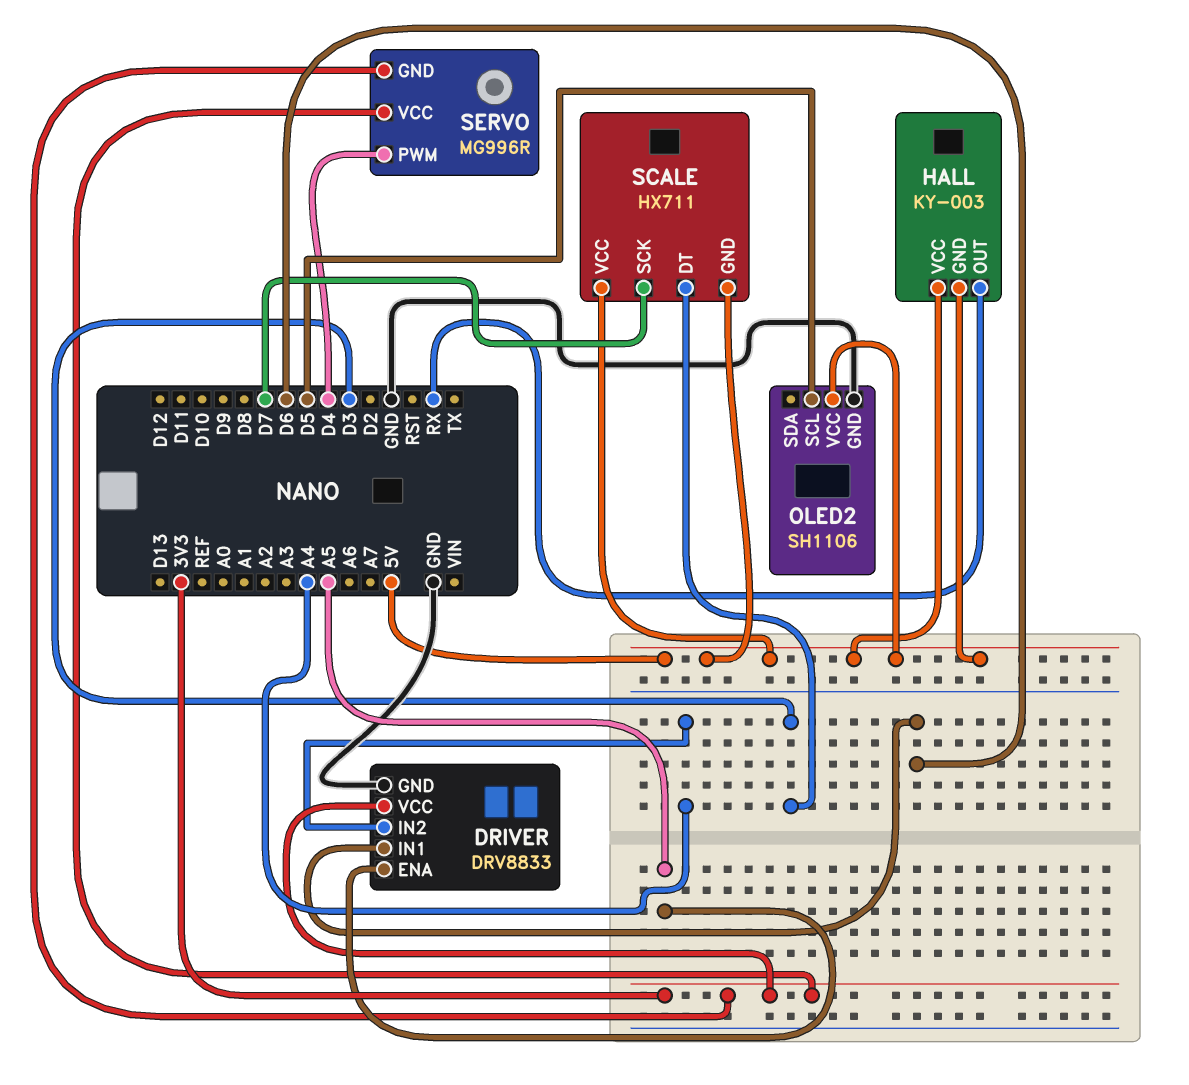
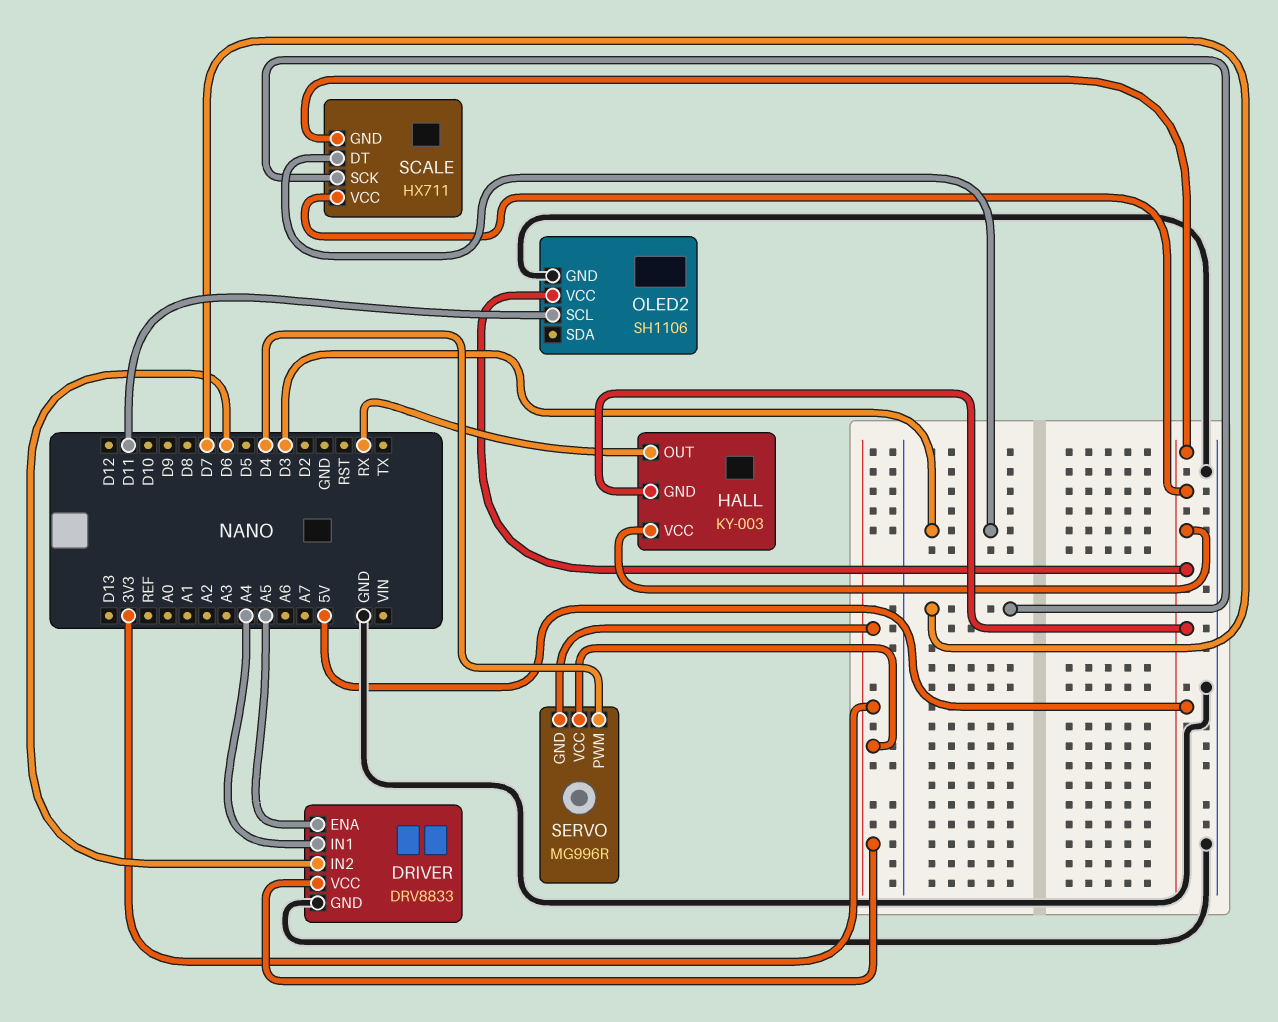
DRIVER pin IN1: D6 -> A4
DRIVER pin IN2: A4 -> D6
OLED2 pin SCL: D5 -> D11

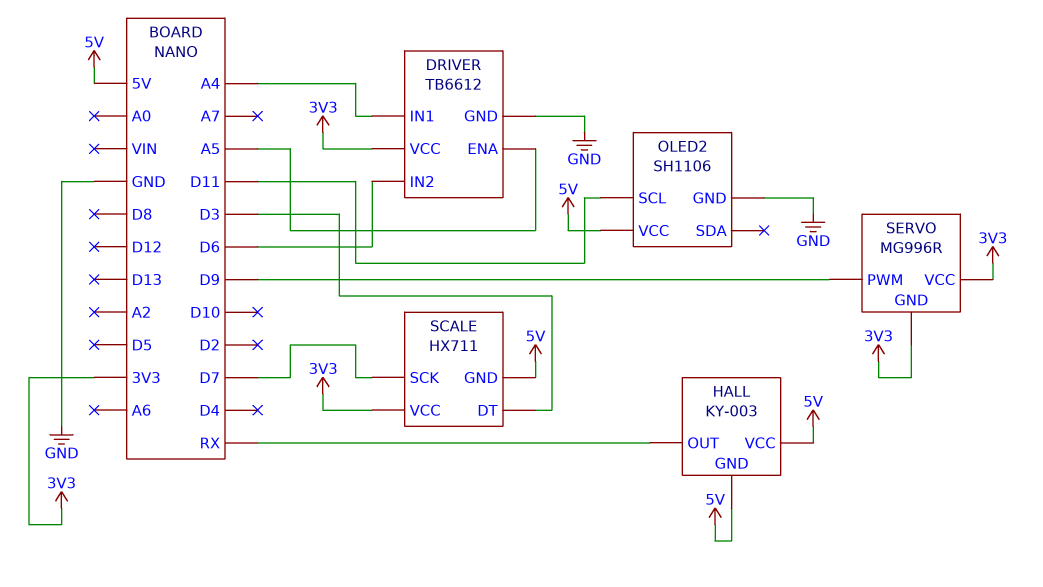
DRIVER: DRV8833 -> TB6612
SCALE pin VCC: 5V -> 3V3
SERVO pin PWM: D4 -> D9

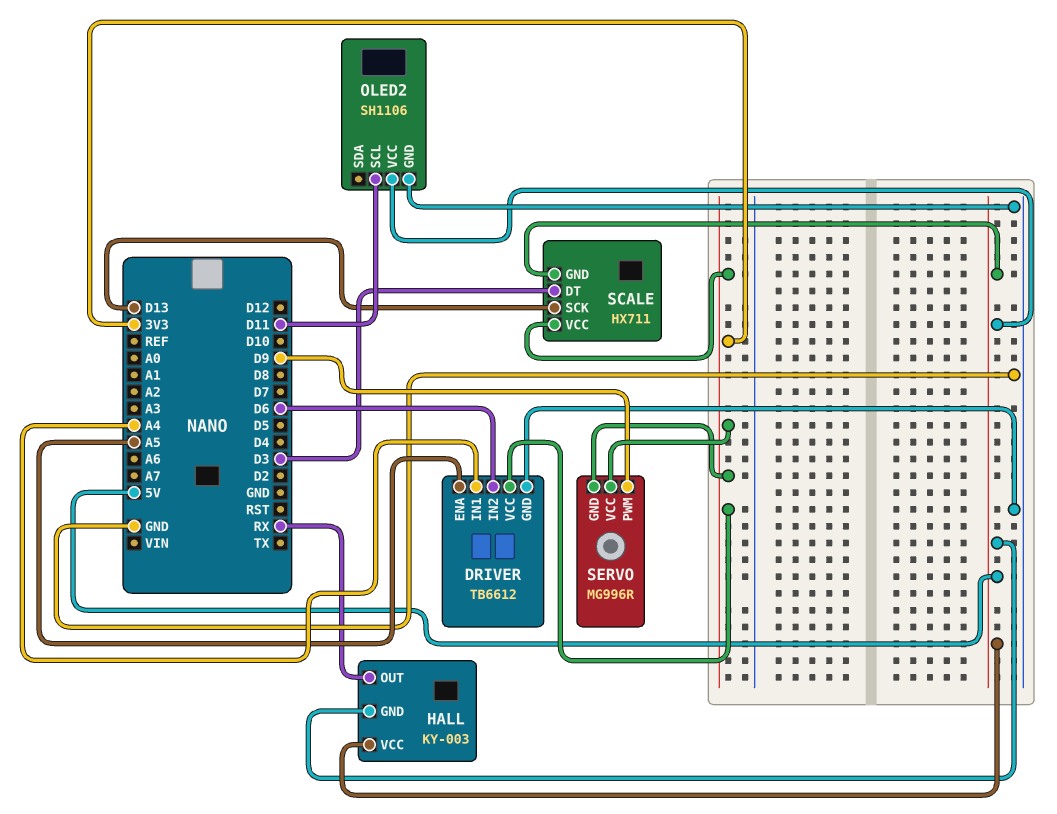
SCALE pin SCK: D7 -> D13

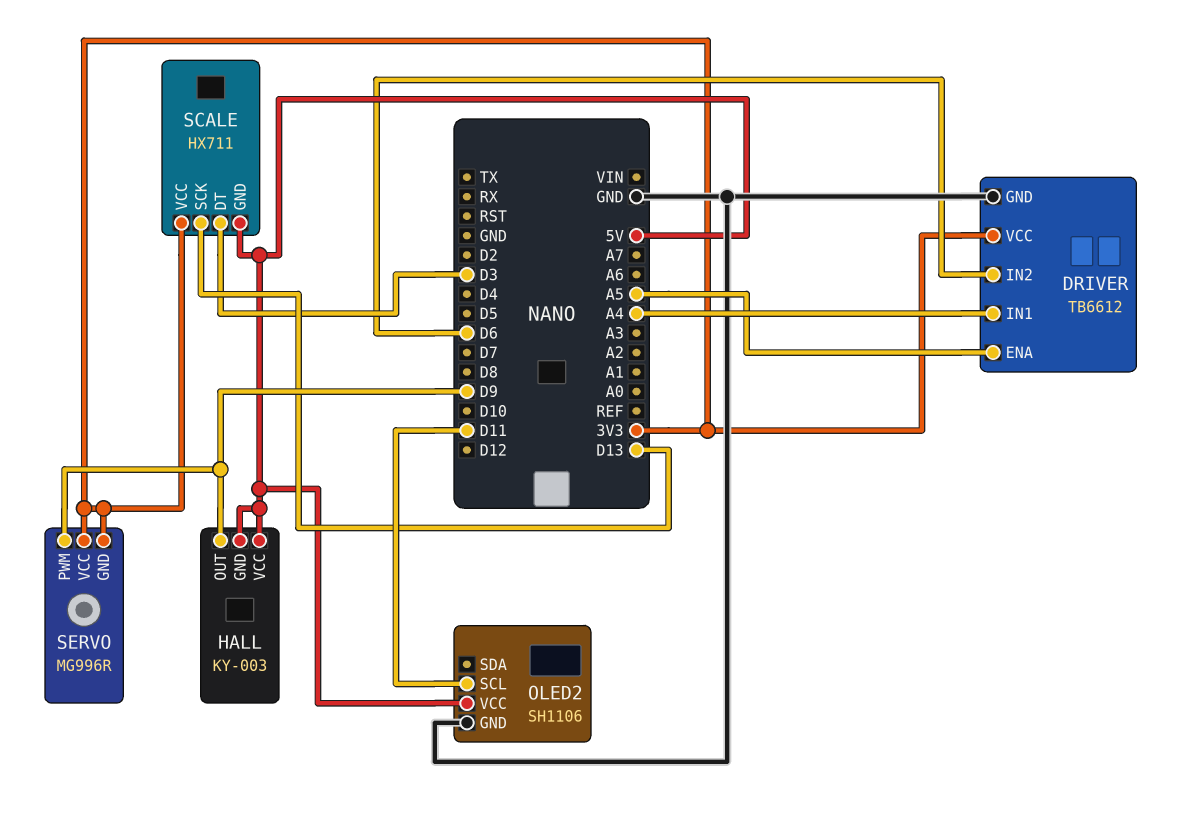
HALL pin OUT: RX -> D9

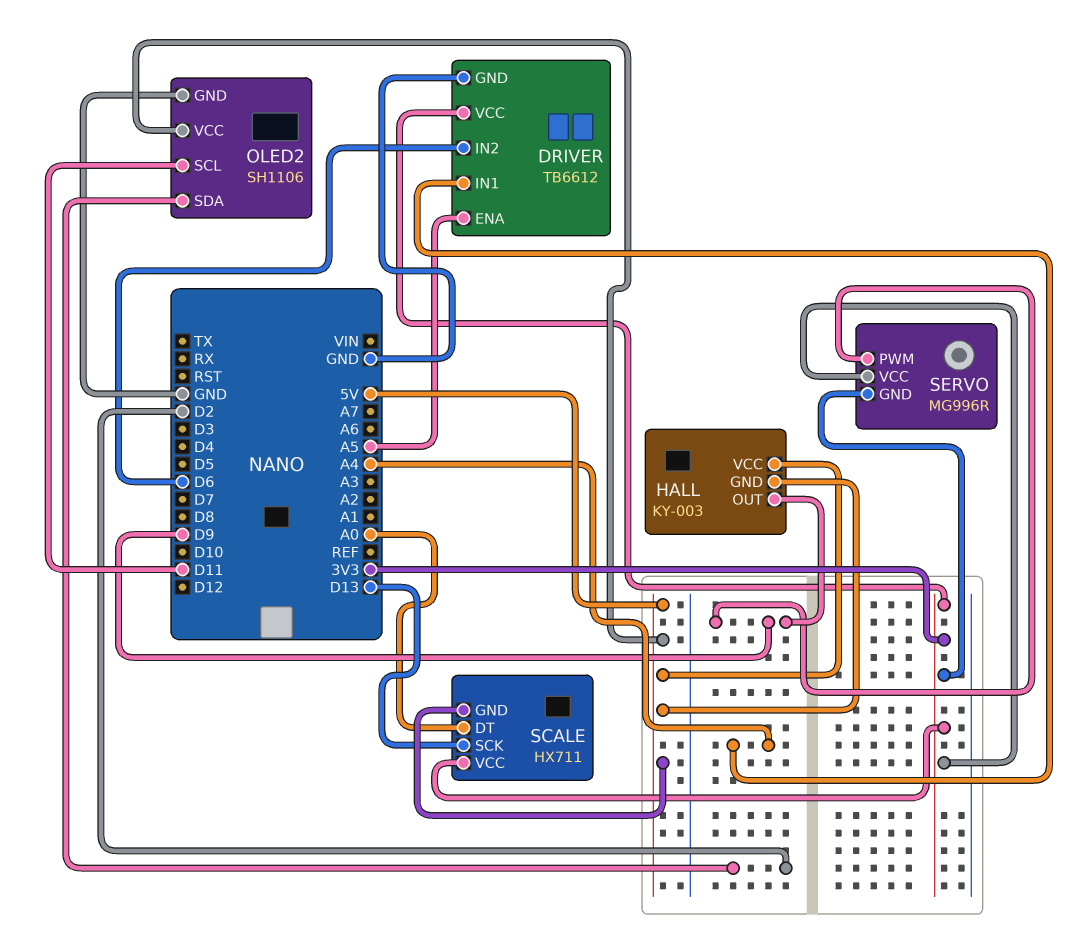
OLED2 pin SDA: none -> D2
SCALE pin DT: D3 -> A0

